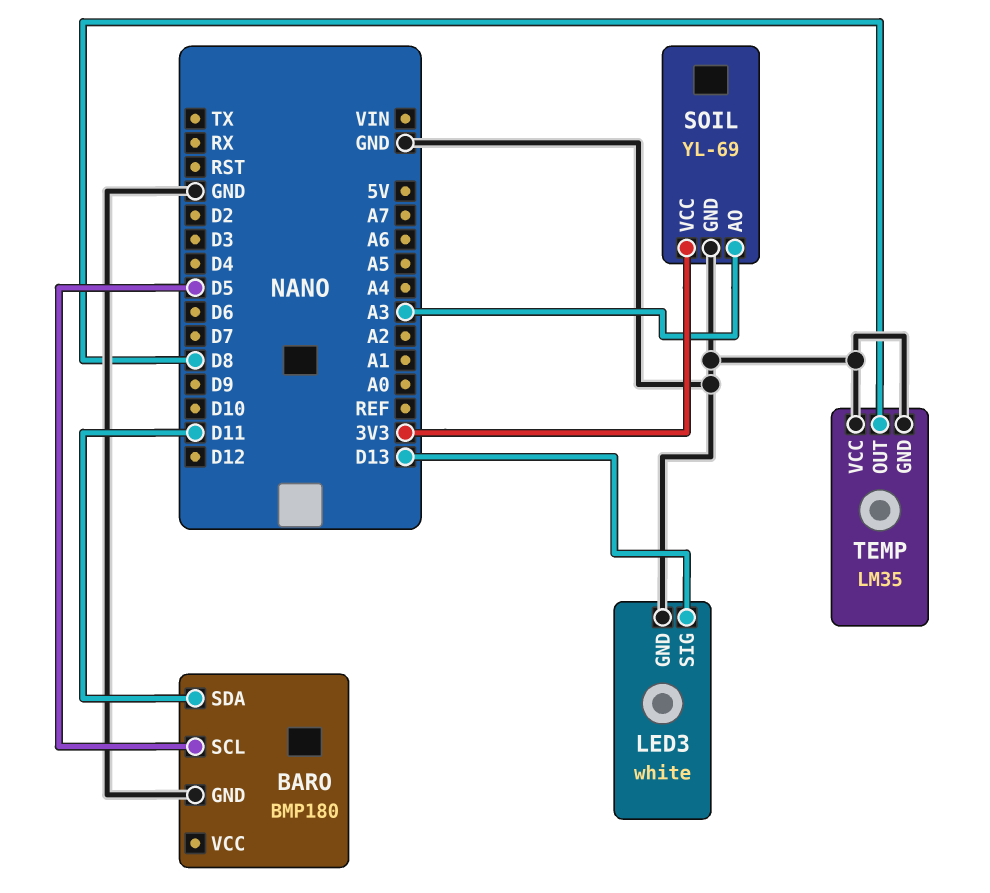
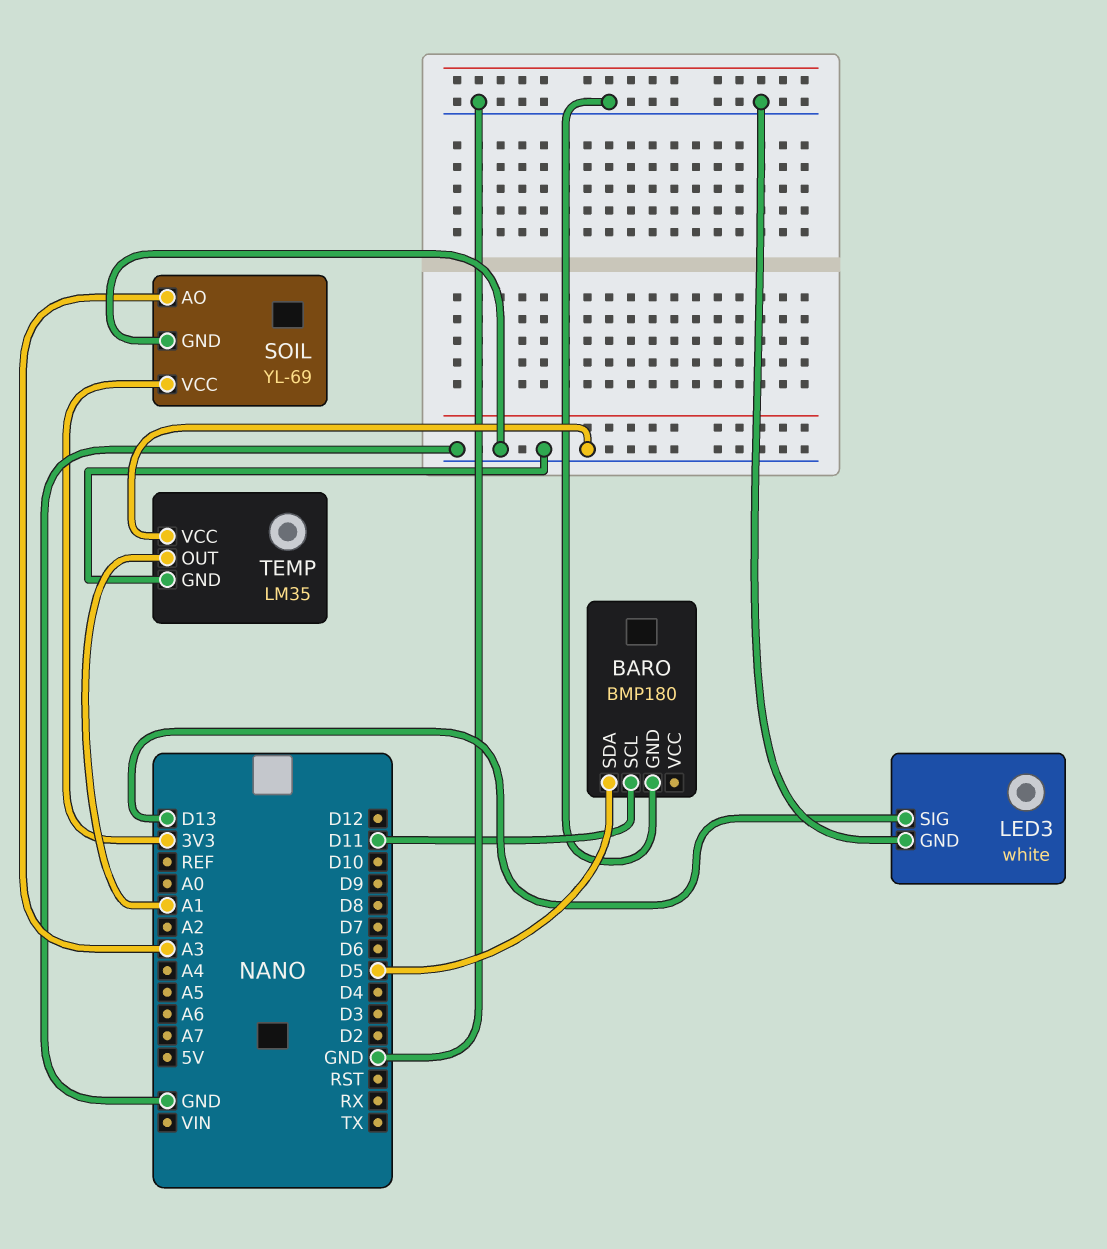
BARO pin SCL: D5 -> D11
BARO pin SDA: D11 -> D5
TEMP pin OUT: D8 -> A1

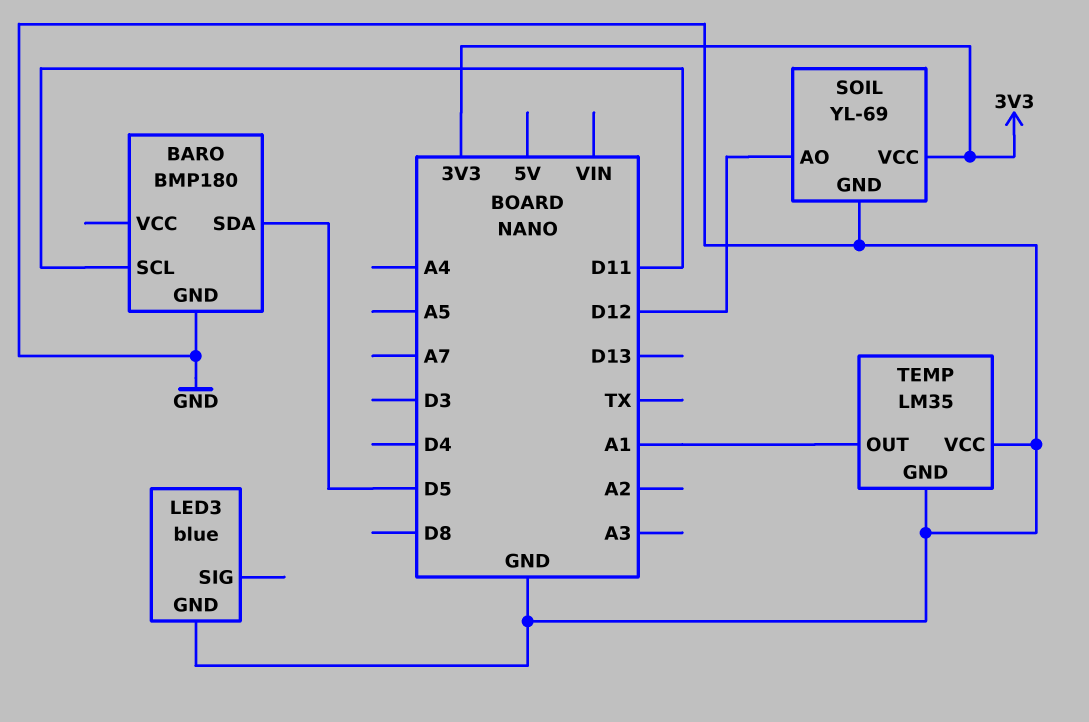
LED3: white -> blue
LED3 pin SIG: D13 -> none
SOIL pin AO: A3 -> D12

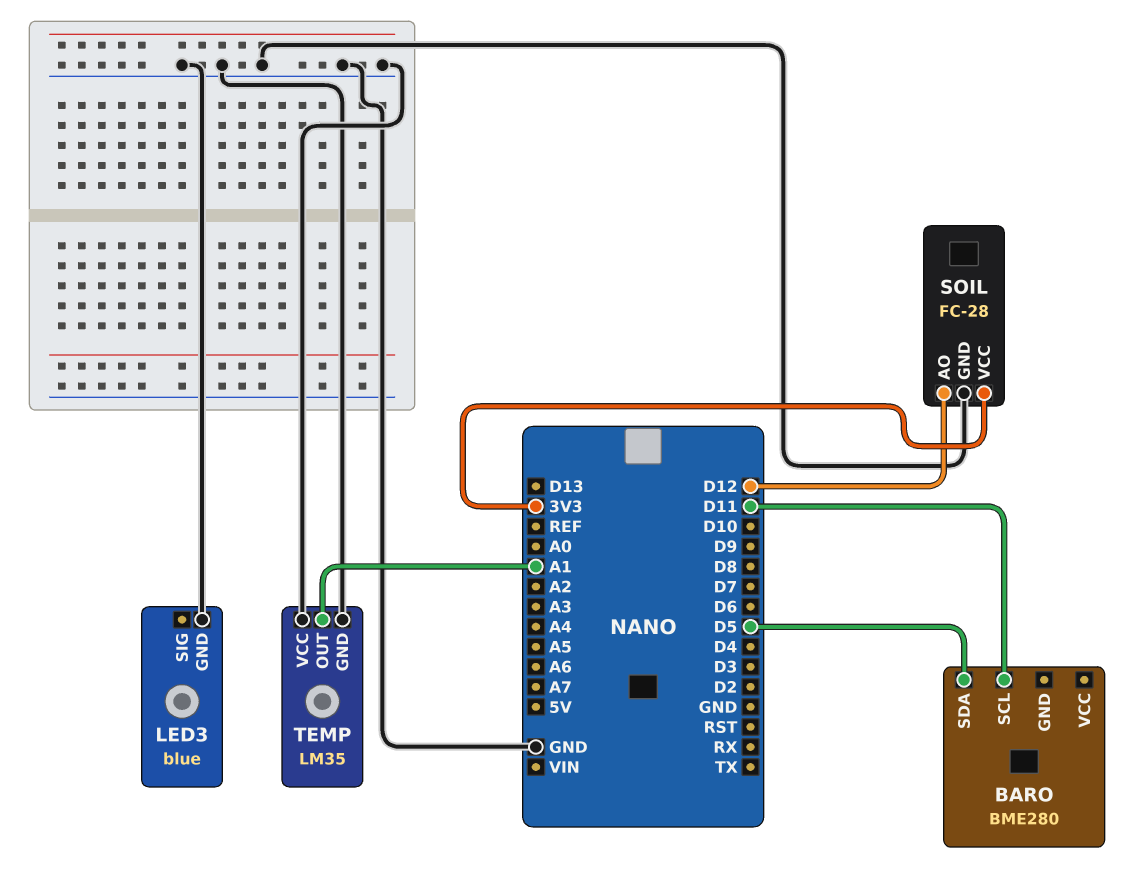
BARO: BMP180 -> BME280
BARO pin GND: GND -> none
SOIL: YL-69 -> FC-28

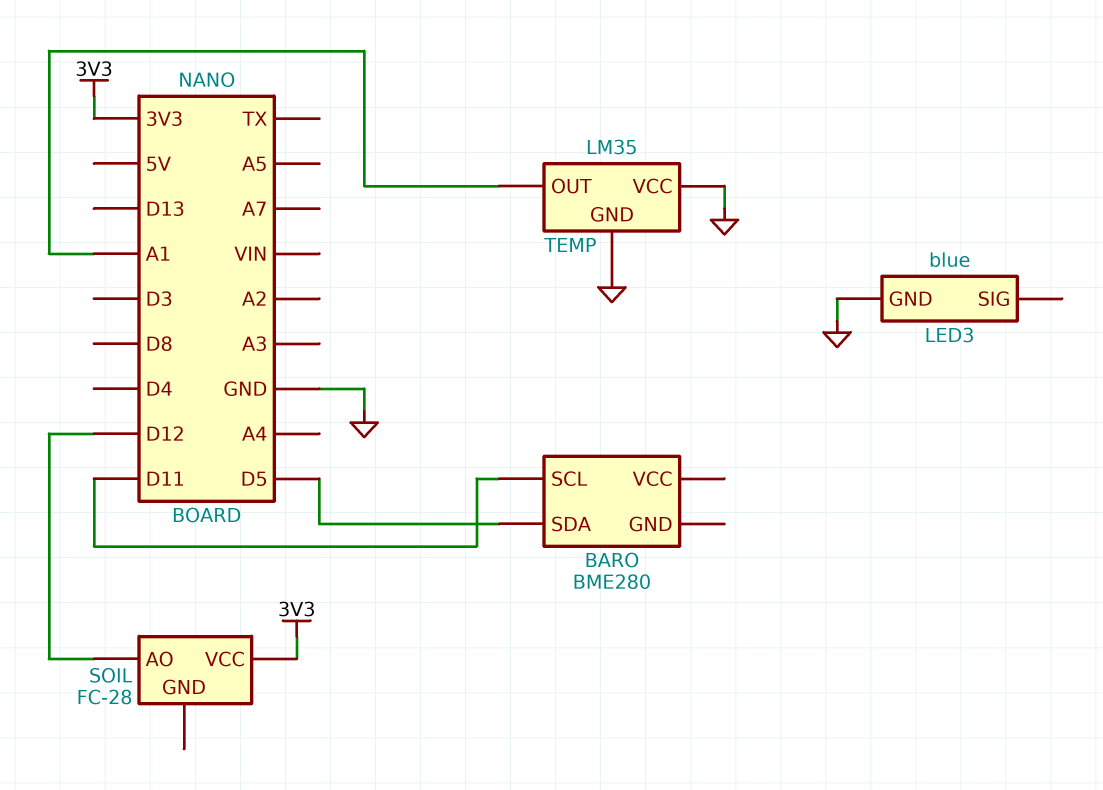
SOIL pin GND: GND -> none

